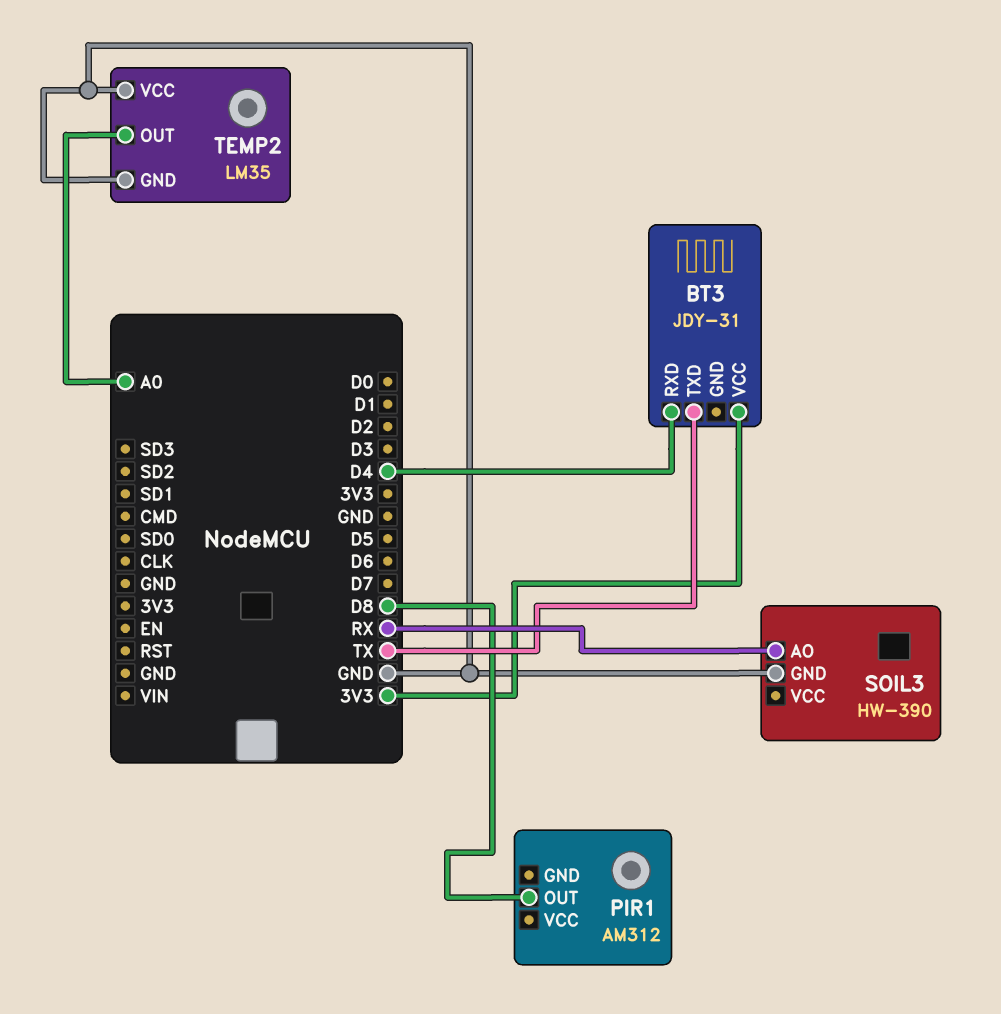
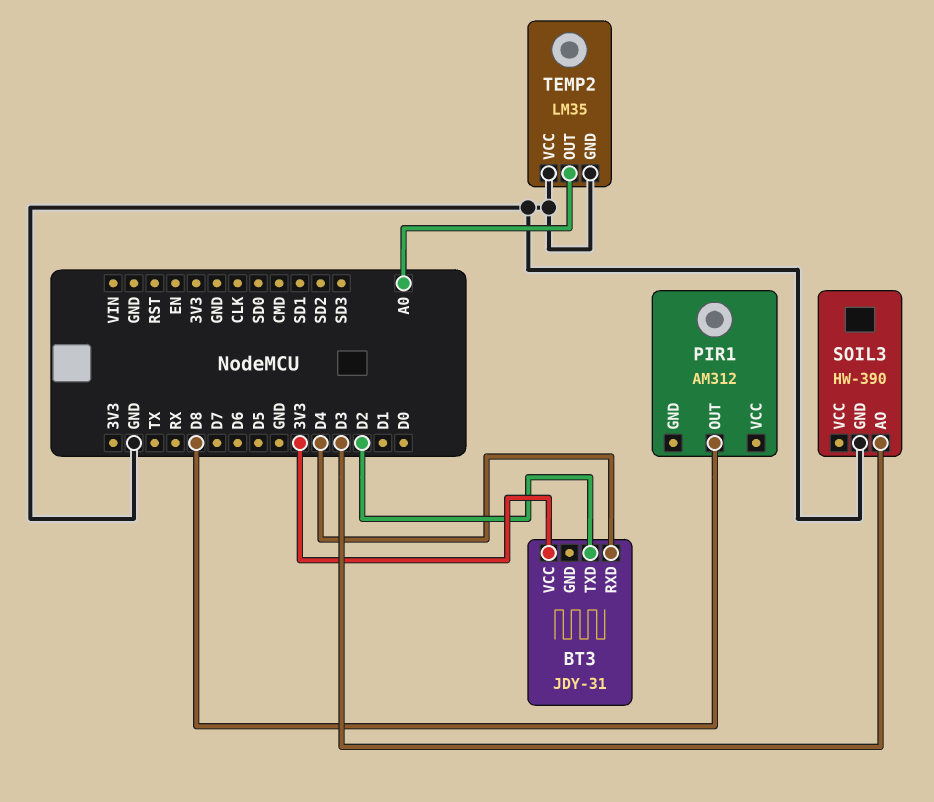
BT3 pin TXD: TX -> D2
SOIL3 pin AO: RX -> D3

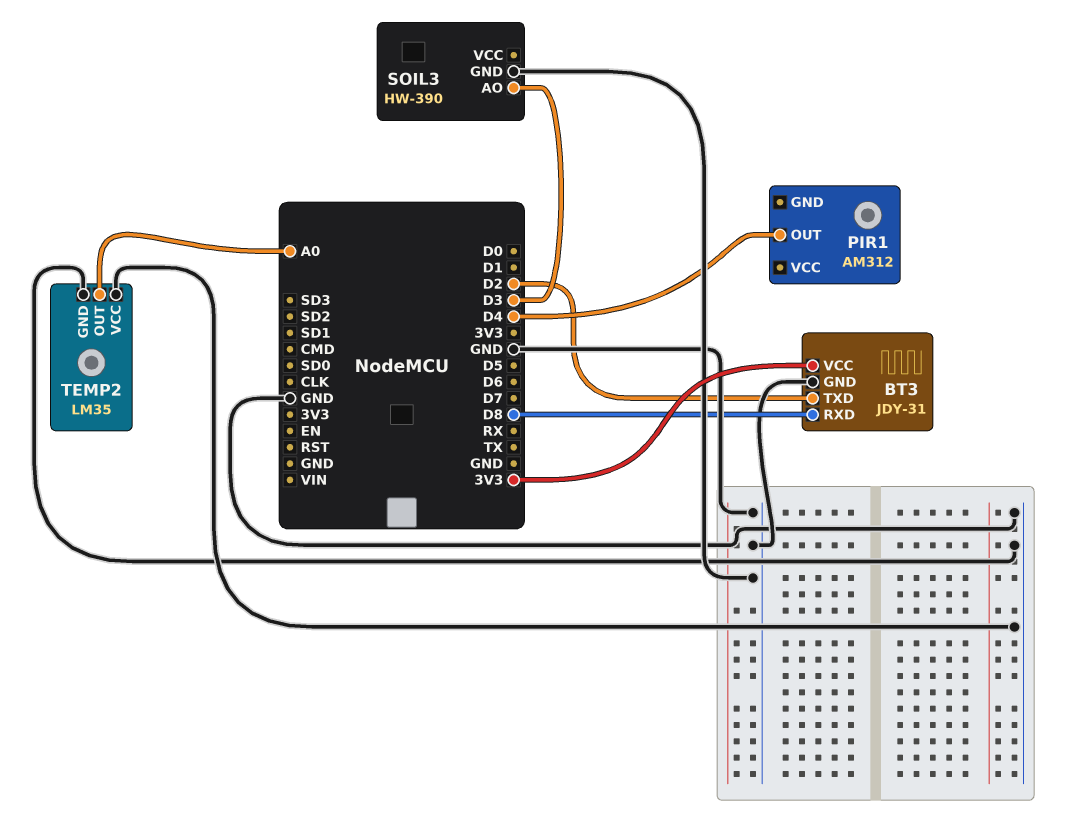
BT3 pin GND: none -> GND
BT3 pin RXD: D4 -> D8
PIR1 pin OUT: D8 -> D4

